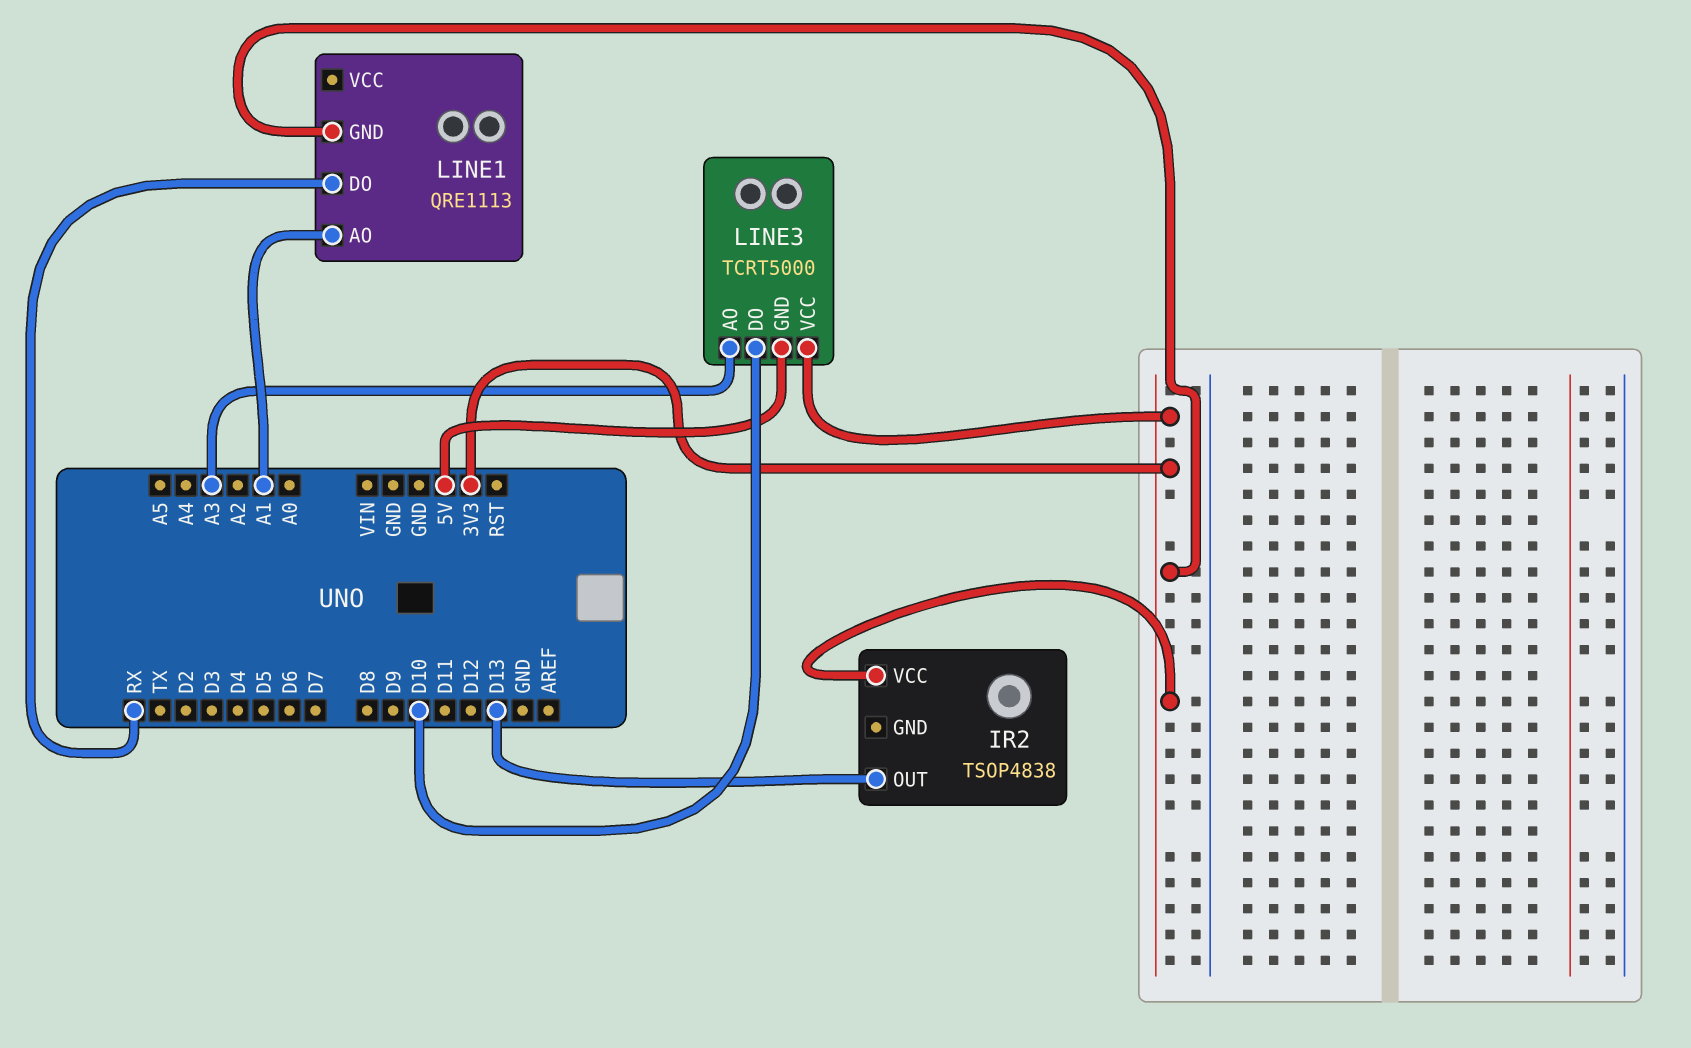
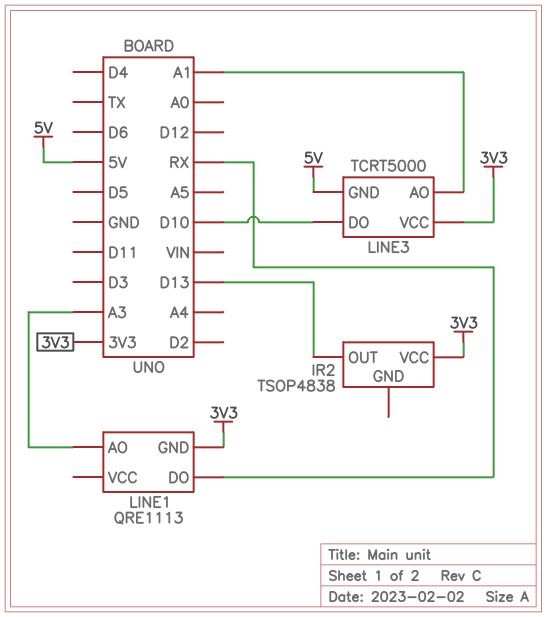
LINE1 pin AO: A1 -> A3
LINE3 pin AO: A3 -> A1

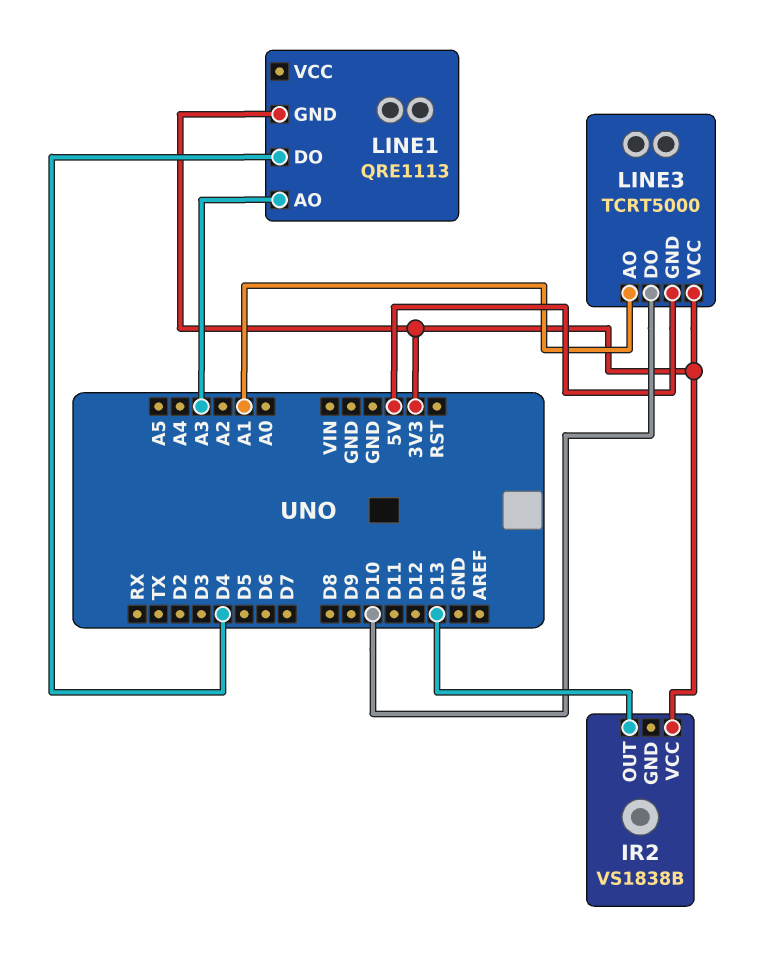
IR2: TSOP4838 -> VS1838B
LINE1 pin DO: RX -> D4

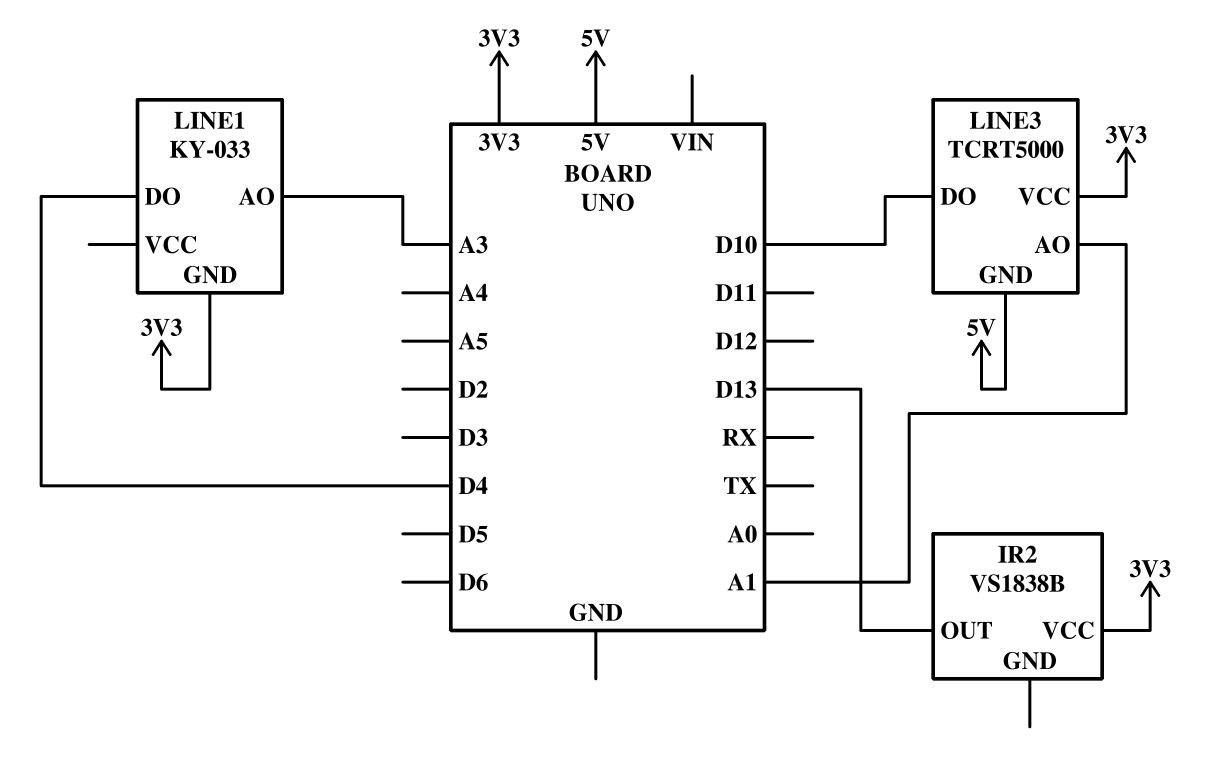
LINE1: QRE1113 -> KY-033

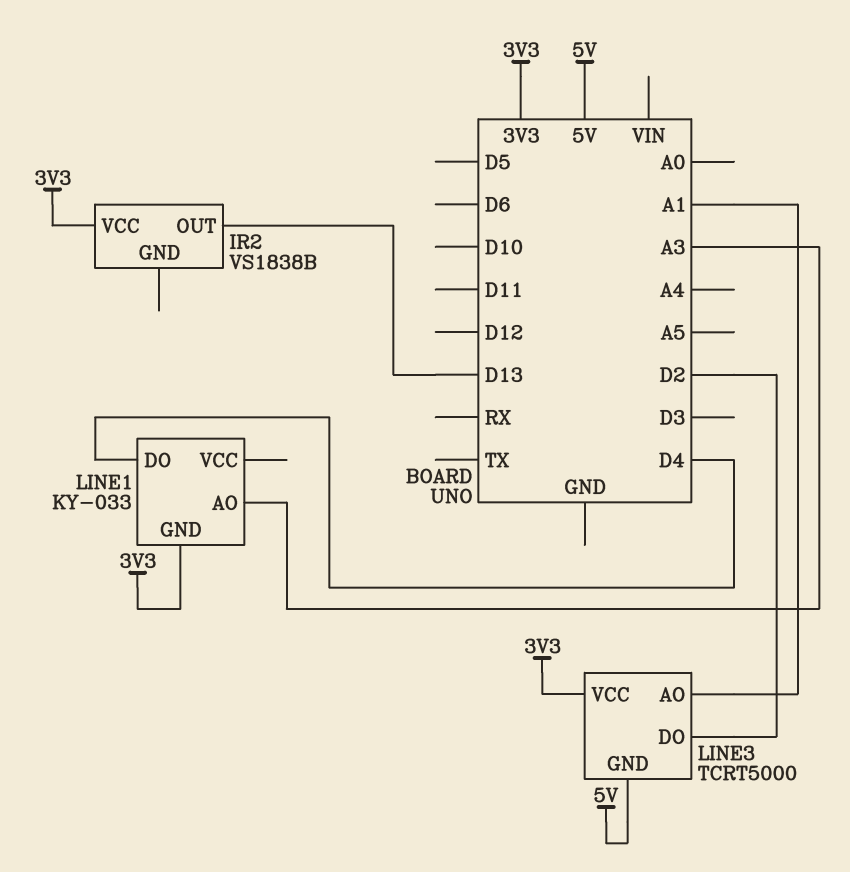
LINE3 pin DO: D10 -> D2

